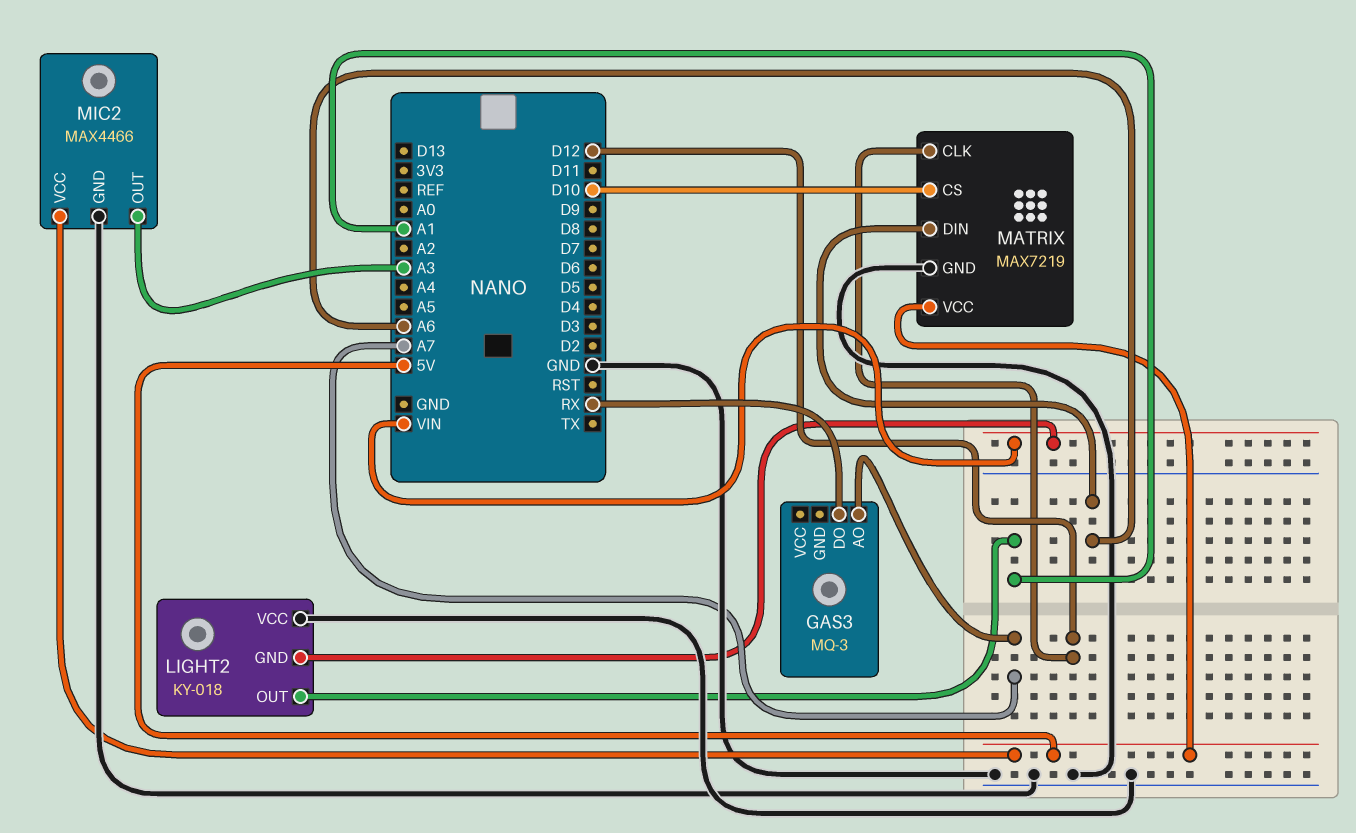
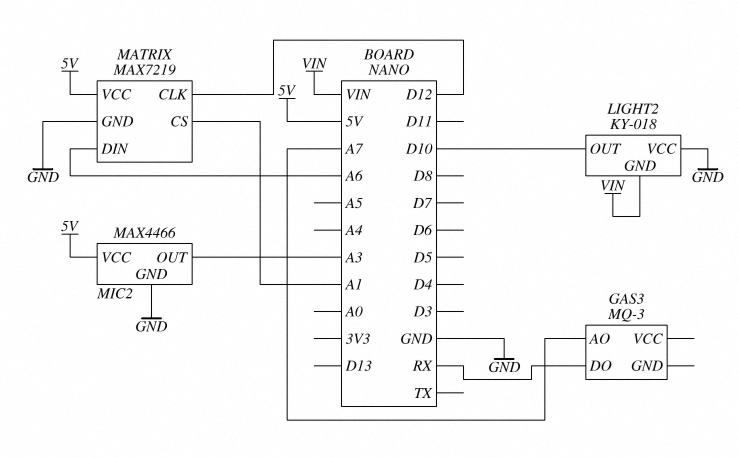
LIGHT2 pin OUT: A1 -> D10
MATRIX pin CS: D10 -> A1

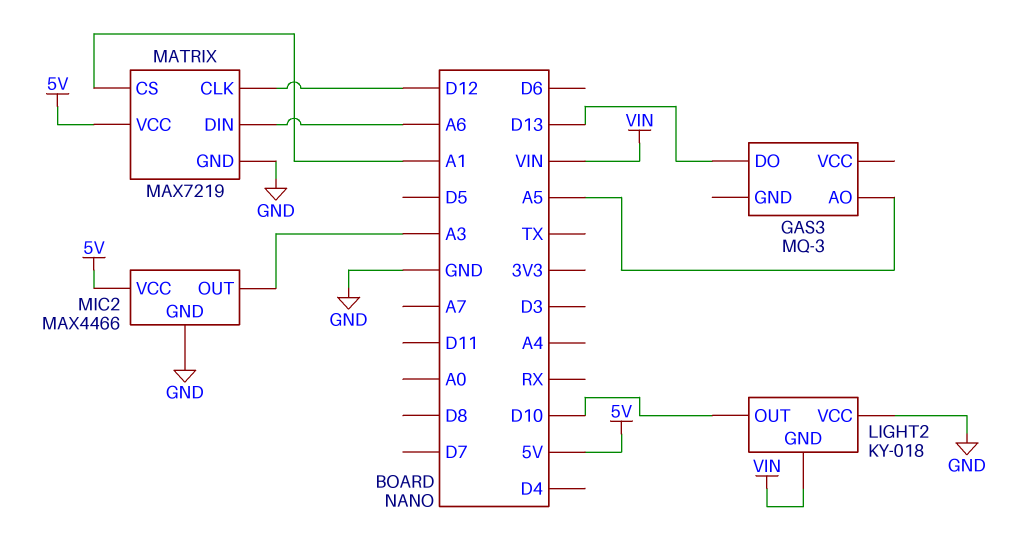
GAS3 pin AO: A7 -> A5
GAS3 pin DO: RX -> D13

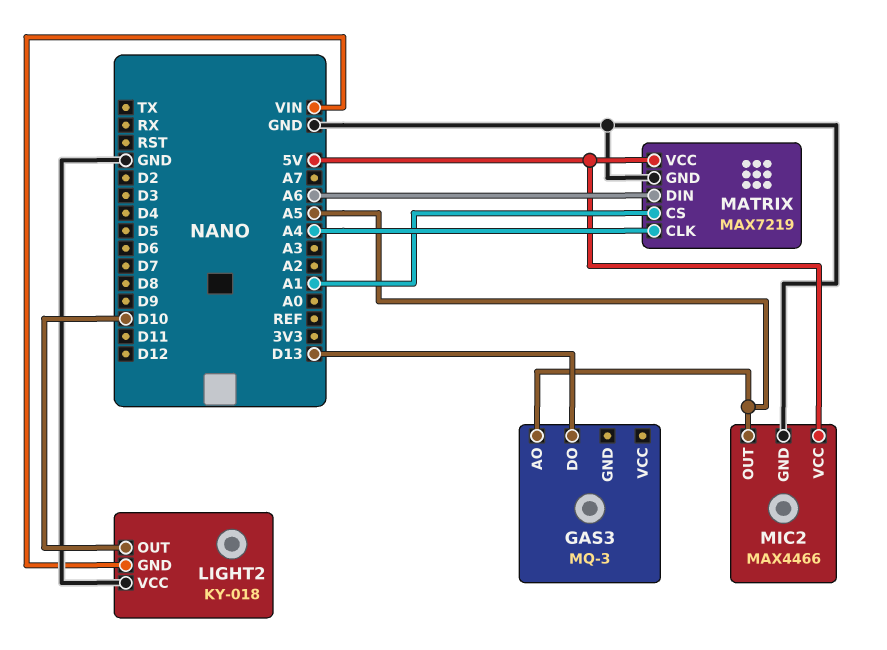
MATRIX pin CLK: D12 -> A4
MIC2 pin OUT: A3 -> A5

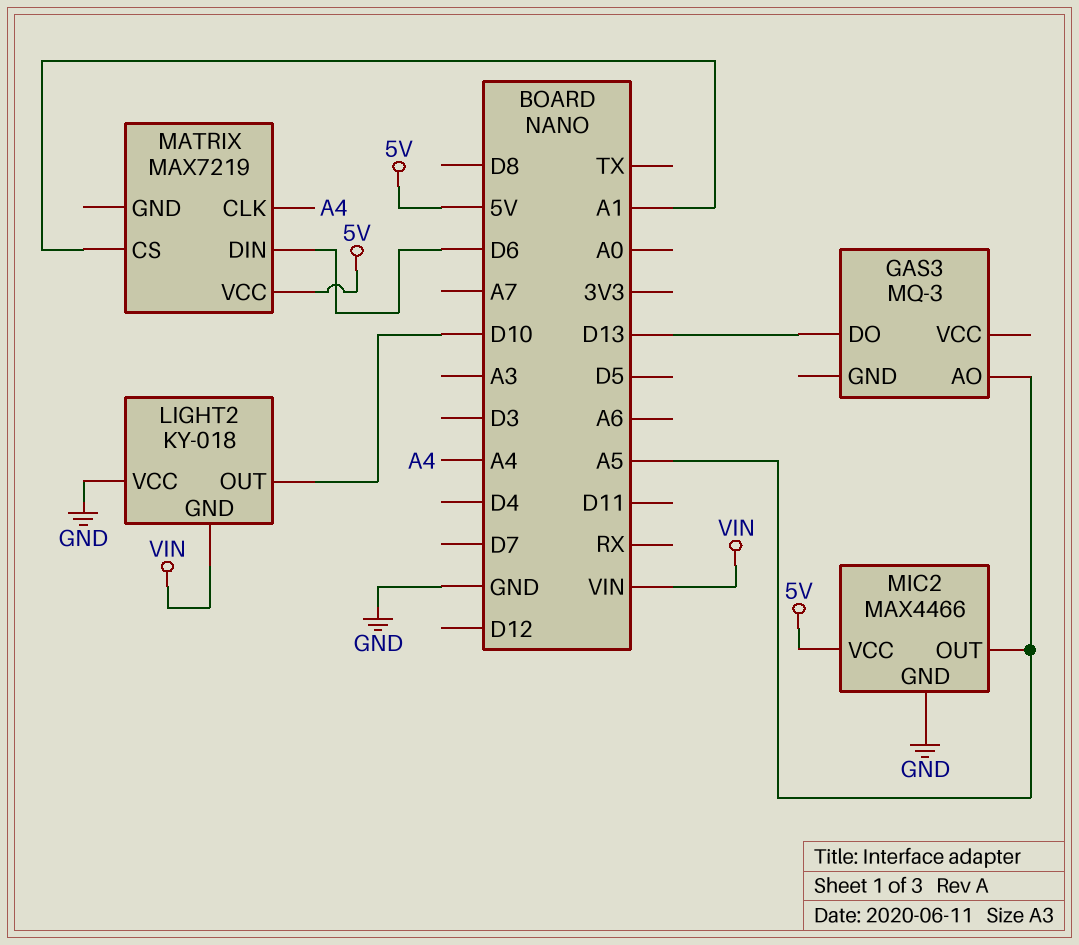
MATRIX pin DIN: A6 -> D6
MATRIX pin GND: GND -> none

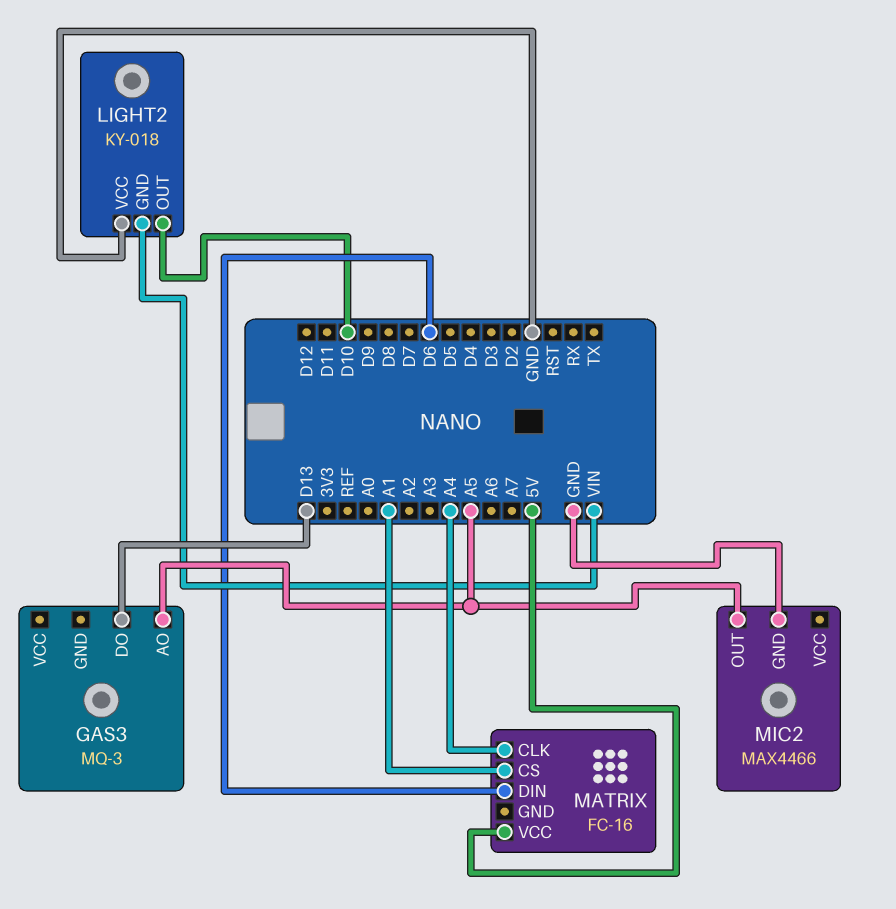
MATRIX: MAX7219 -> FC-16
MIC2 pin VCC: 5V -> none

